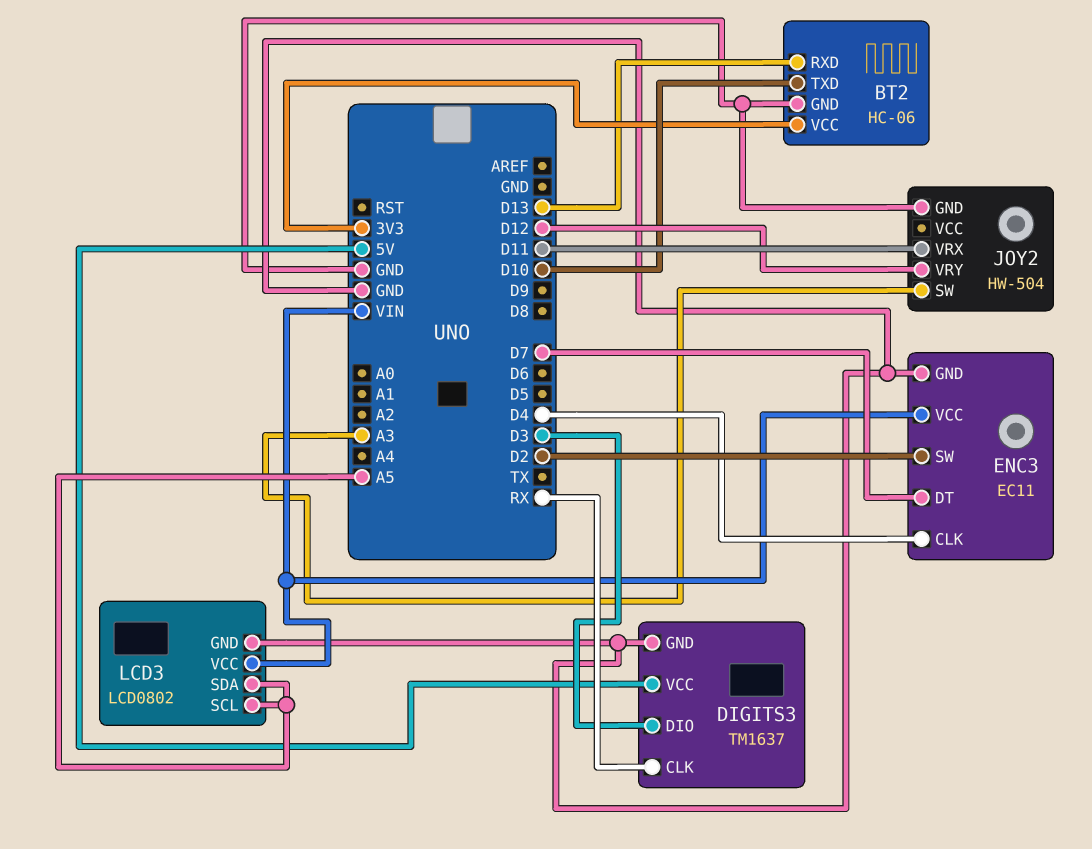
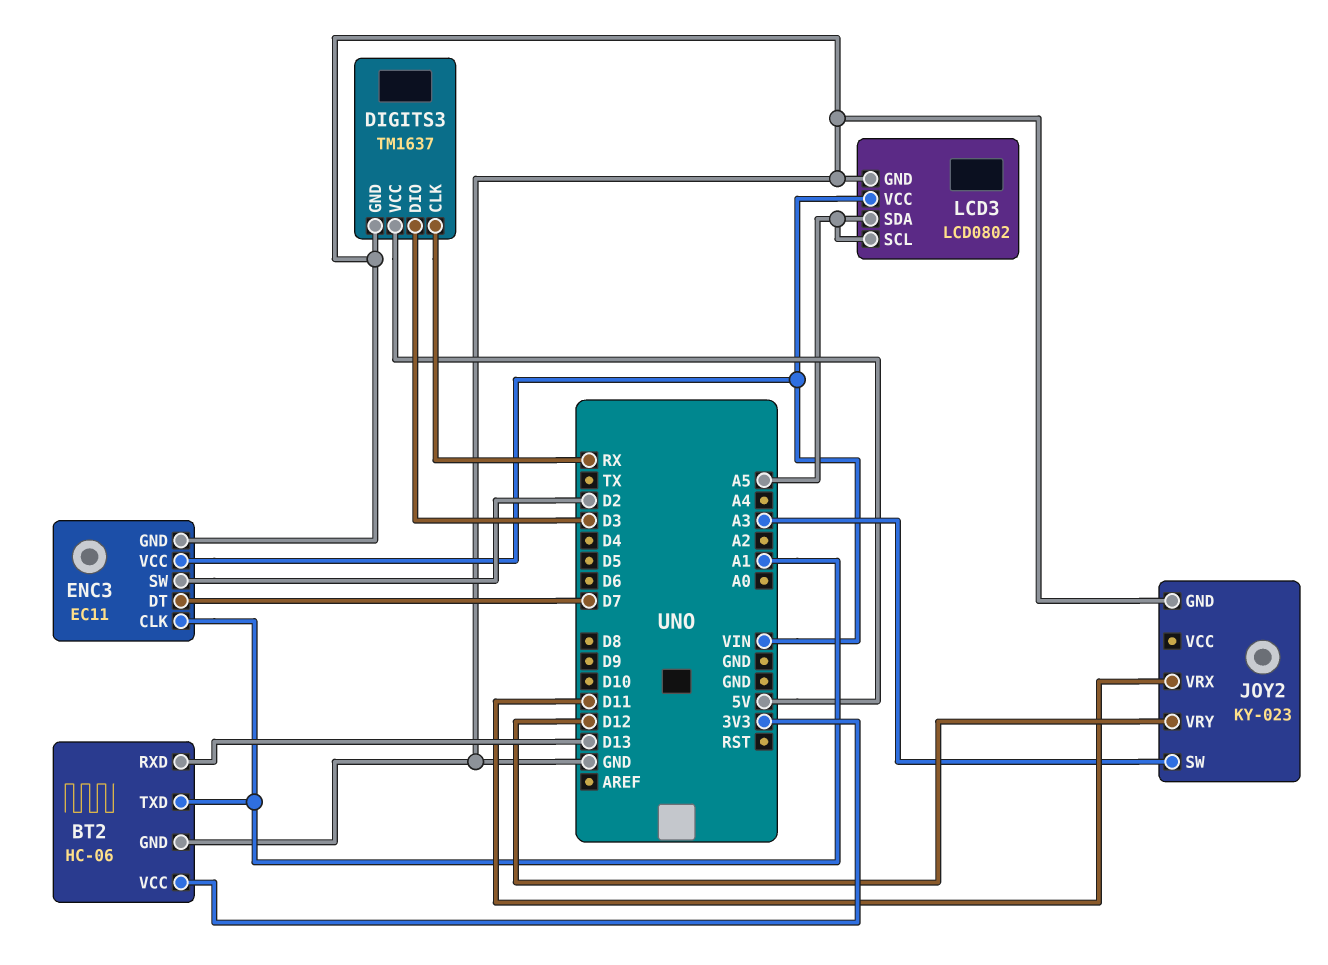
BT2 pin TXD: D10 -> A1
ENC3 pin CLK: D4 -> A1
JOY2: HW-504 -> KY-023

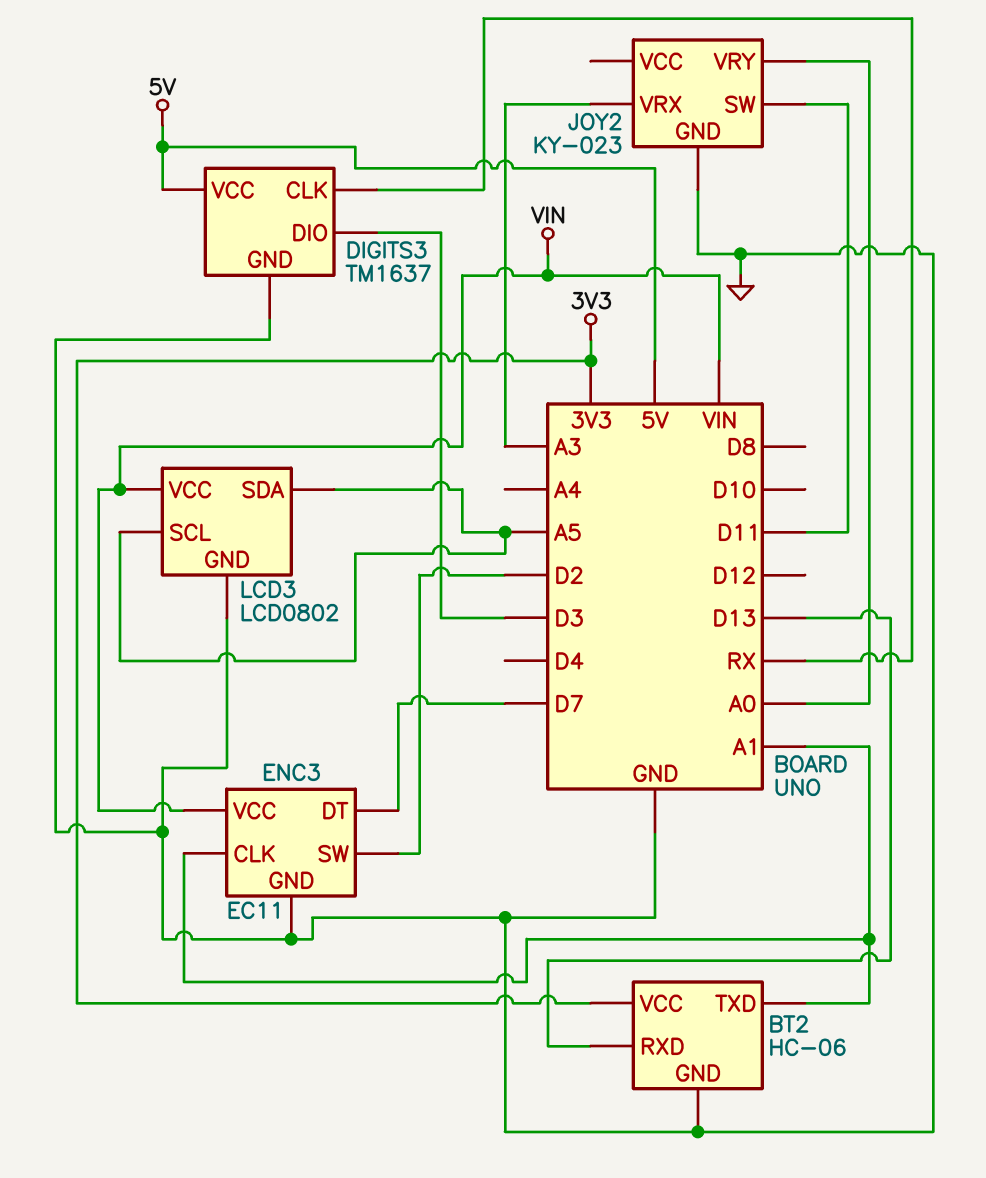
JOY2 pin SW: A3 -> D11
JOY2 pin VRX: D11 -> A3
JOY2 pin VRY: D12 -> A0

